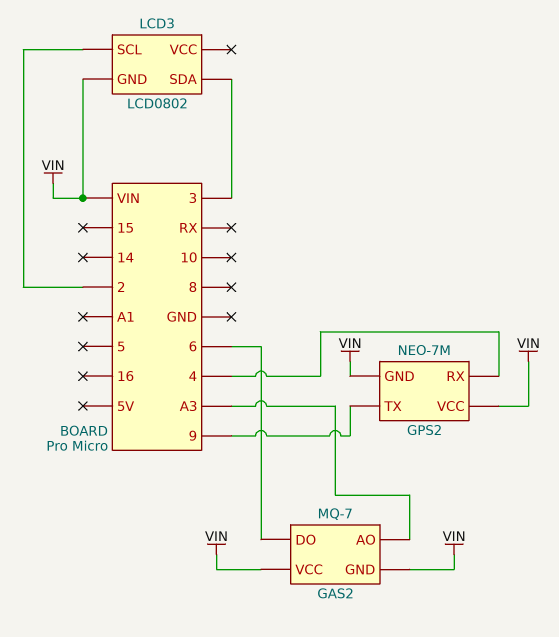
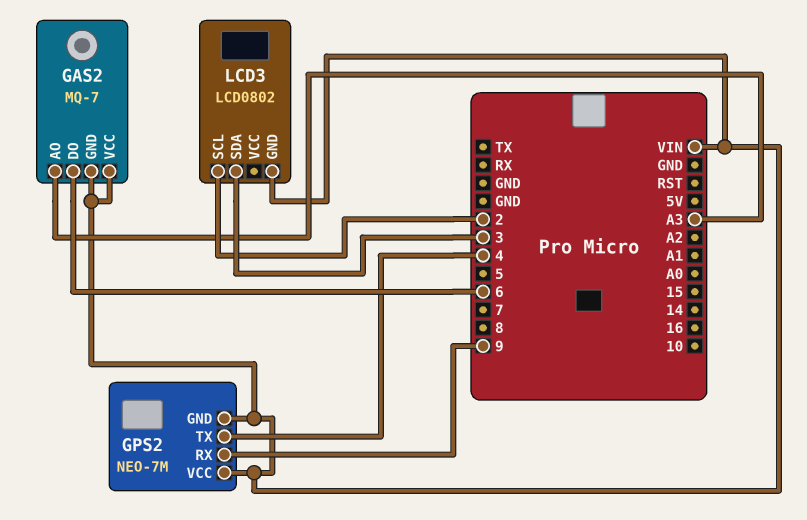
GPS2 pin RX: 4 -> 9
GPS2 pin TX: 9 -> 4

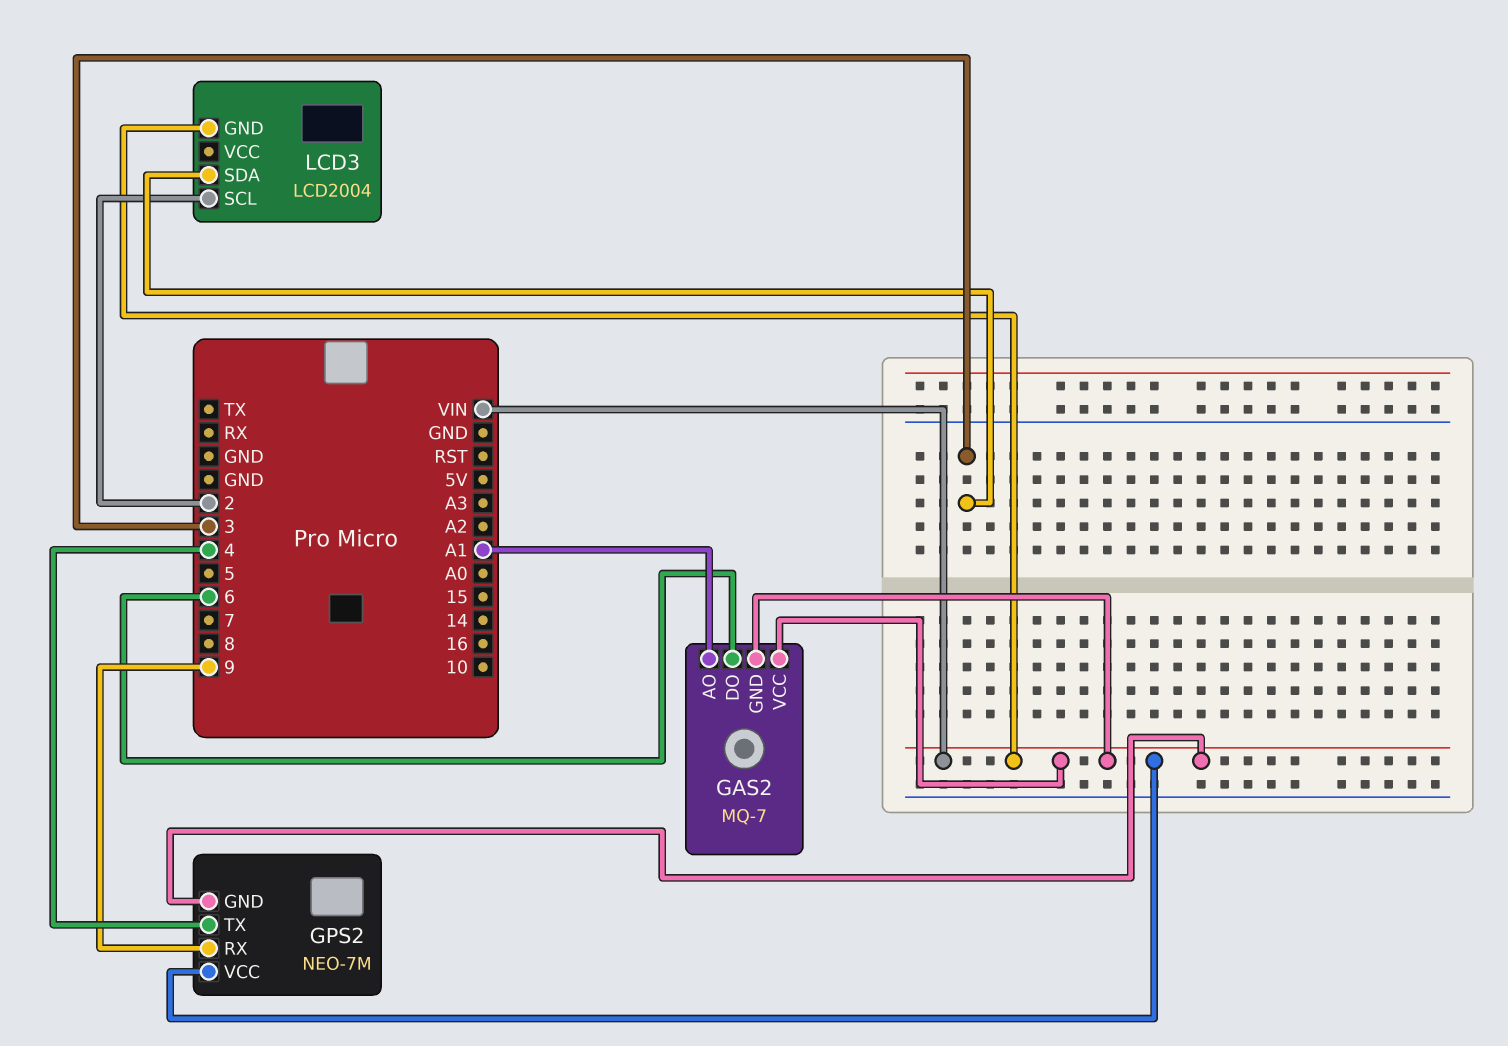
GAS2 pin AO: A3 -> A1
LCD3: LCD0802 -> LCD2004

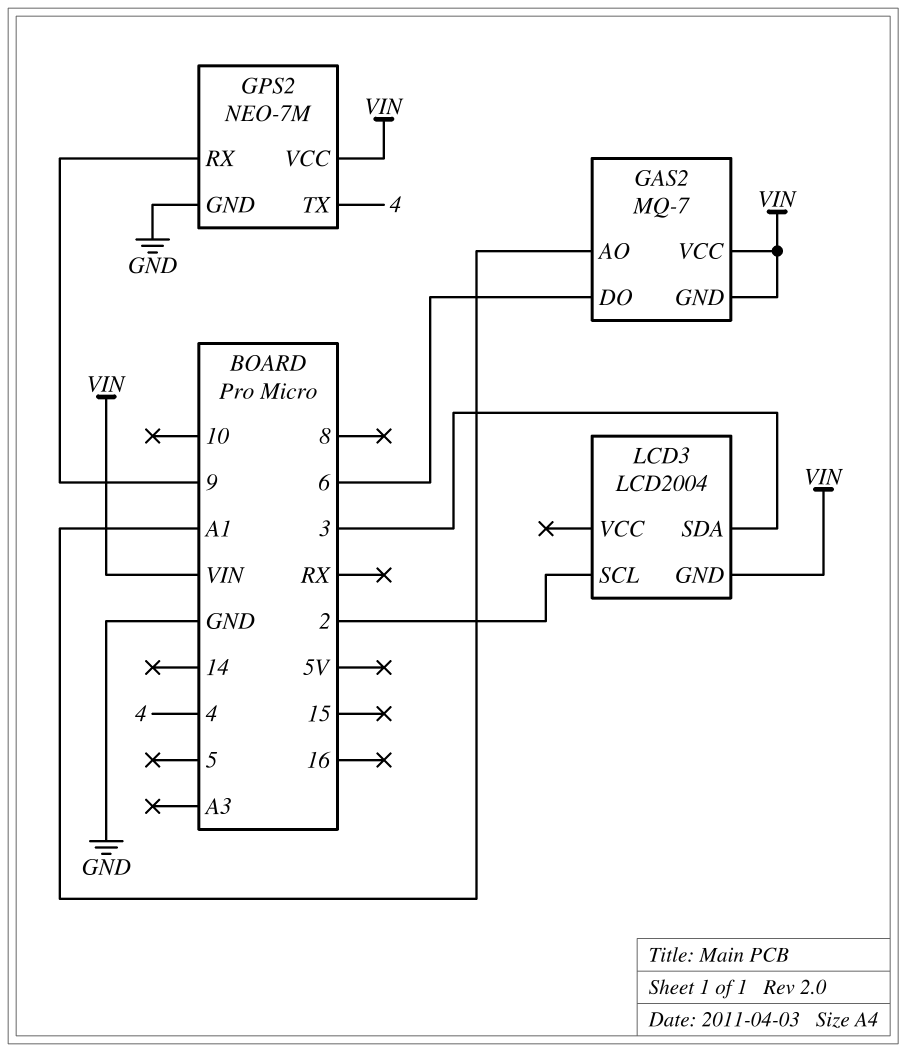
GPS2 pin GND: VIN -> GND

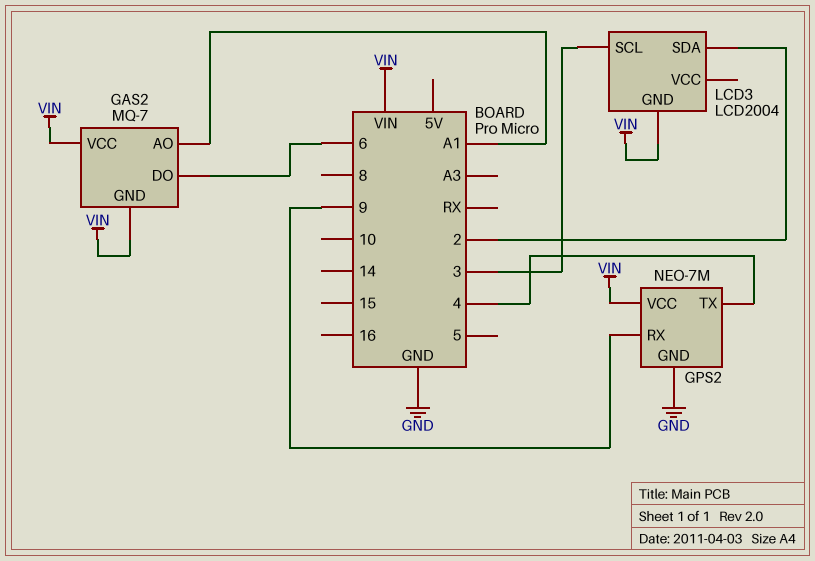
LCD3 pin SCL: 2 -> 3
LCD3 pin SDA: 3 -> 2

